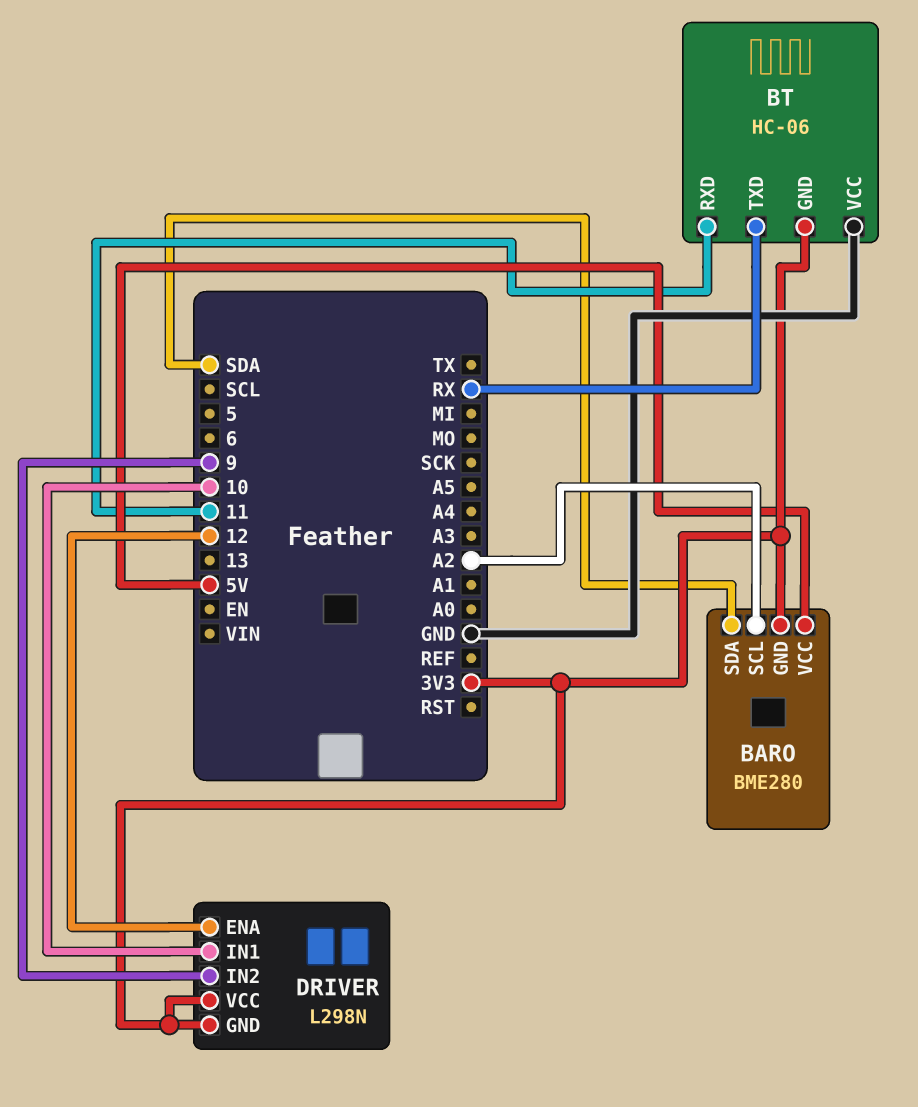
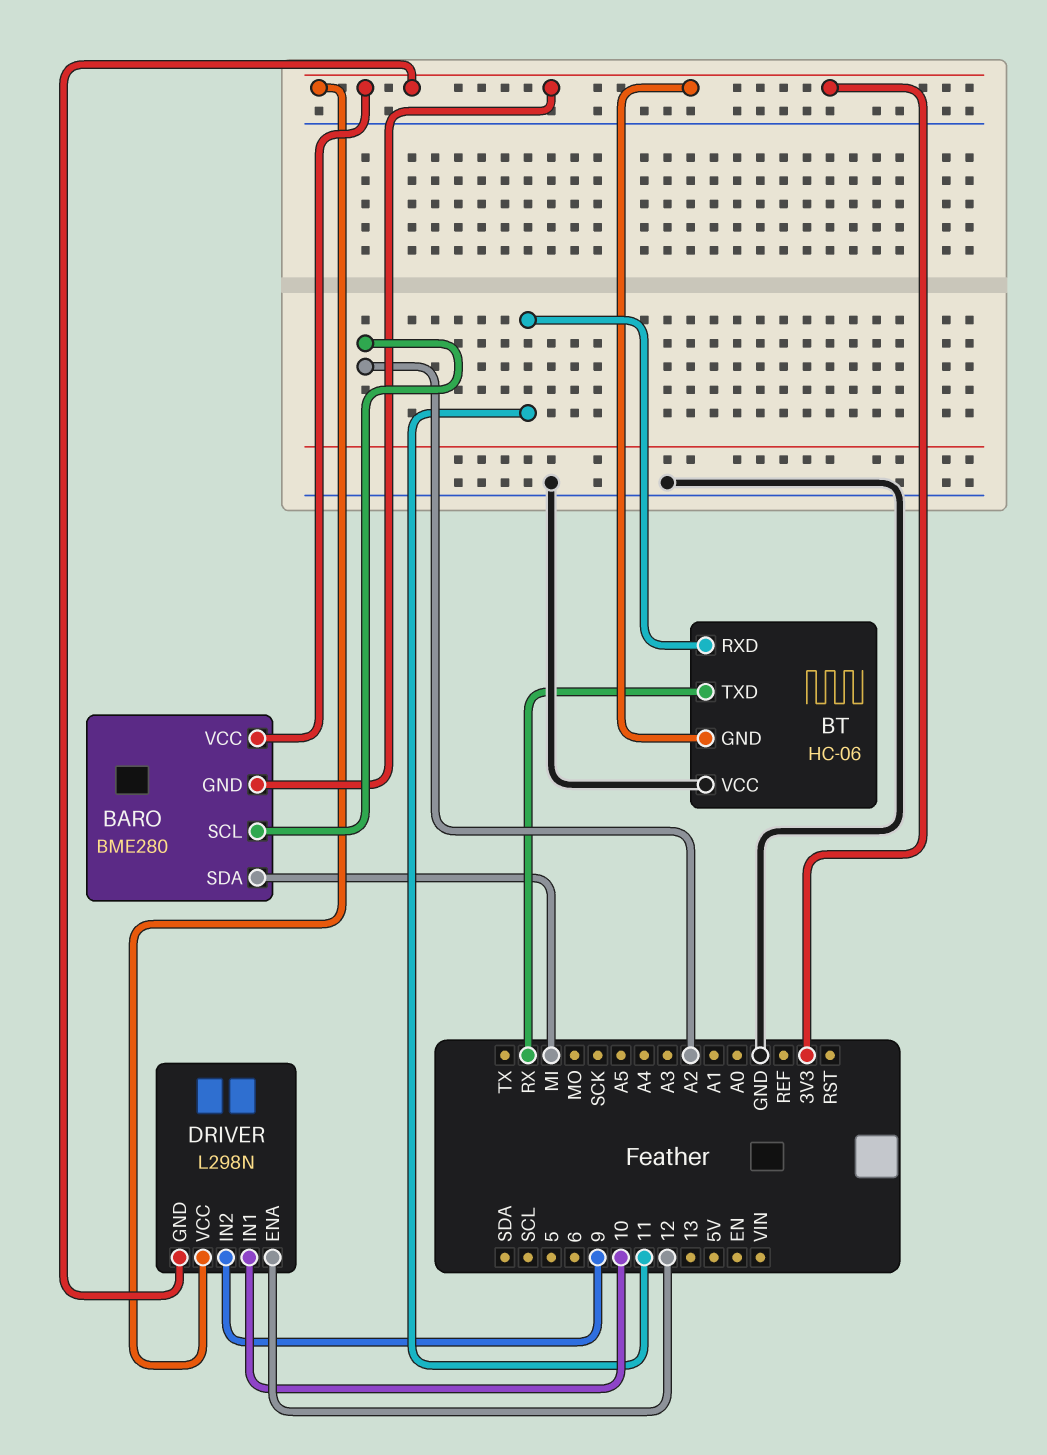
BARO pin SDA: SDA -> MI
BARO pin VCC: 5V -> 3V3

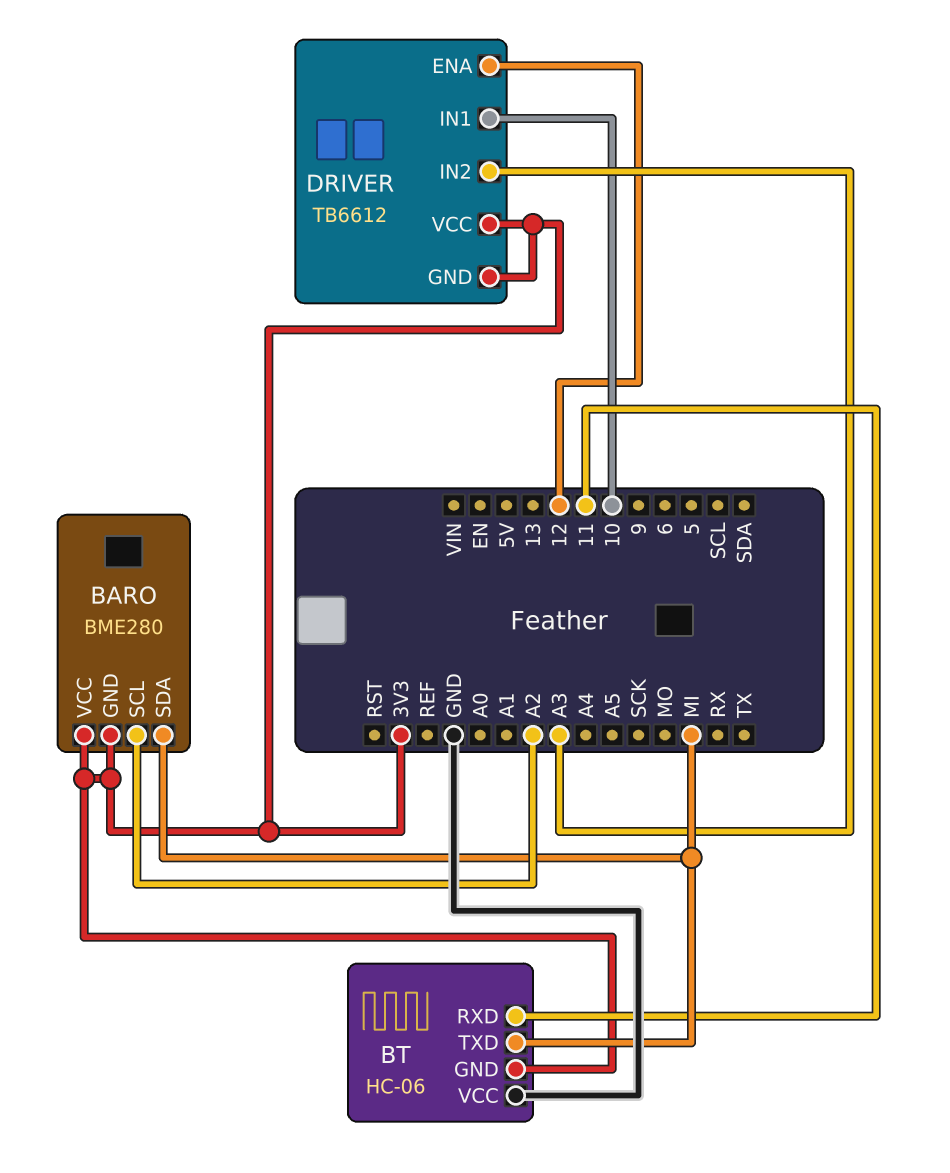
BT pin TXD: RX -> MI
DRIVER: L298N -> TB6612
DRIVER pin IN2: 9 -> A3

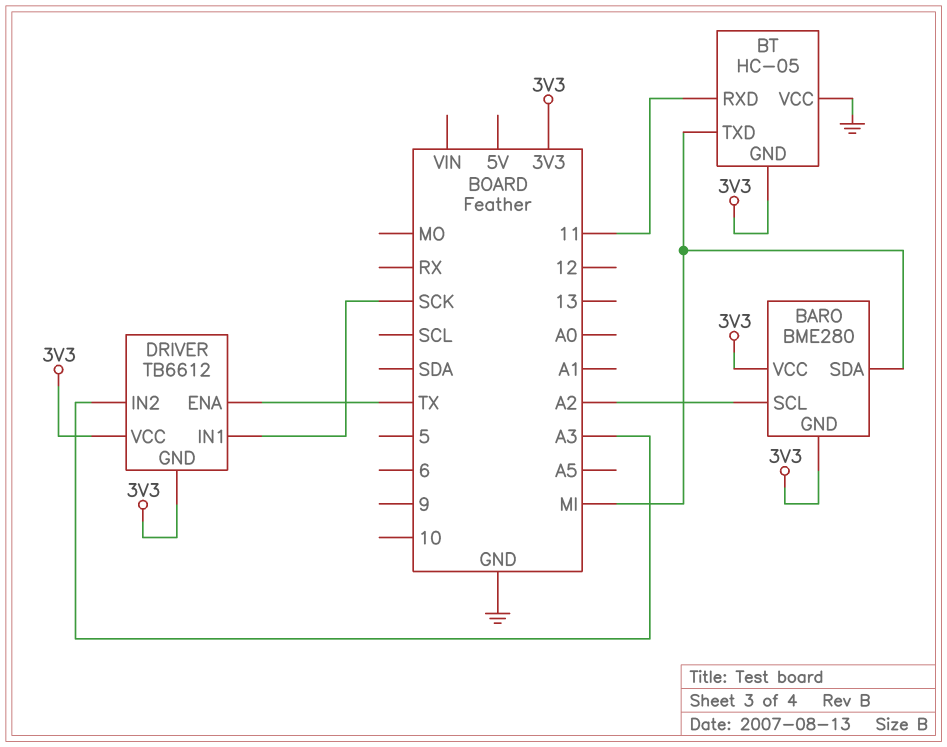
BT: HC-06 -> HC-05
DRIVER pin ENA: 12 -> TX
DRIVER pin IN1: 10 -> SCK

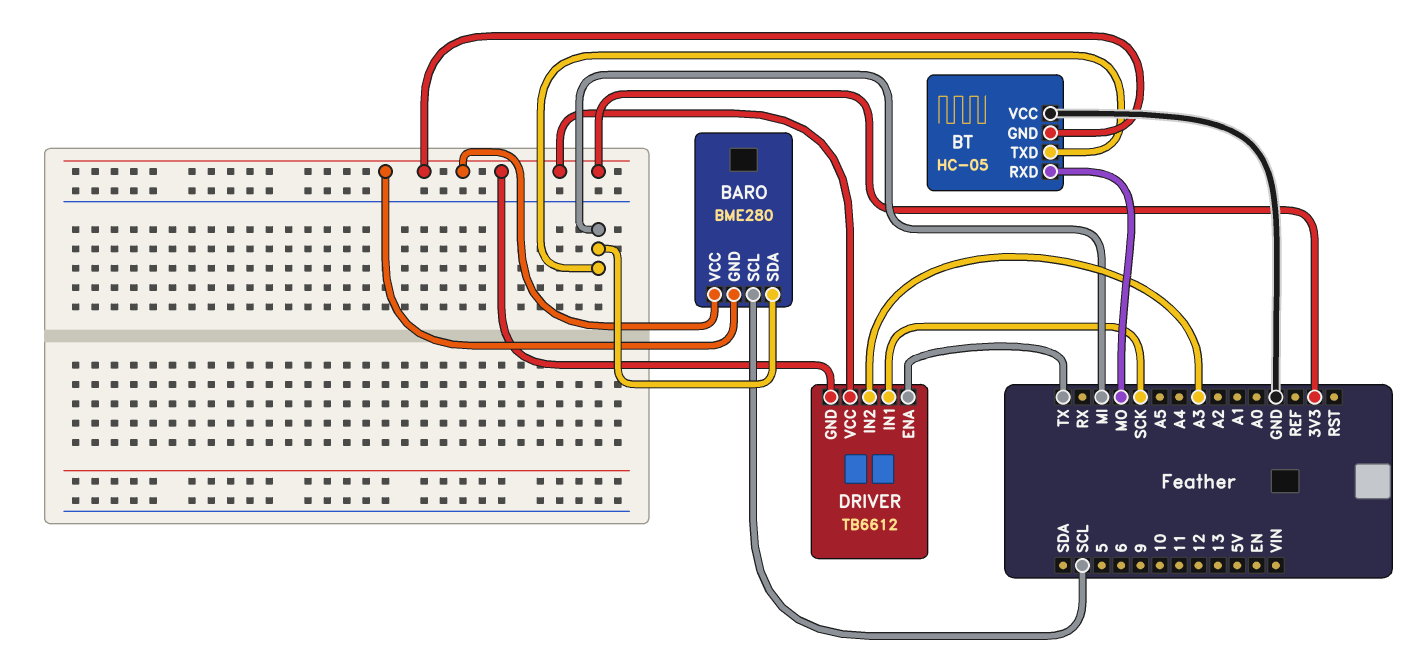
BARO pin SCL: A2 -> SCL
BT pin RXD: 11 -> MO

